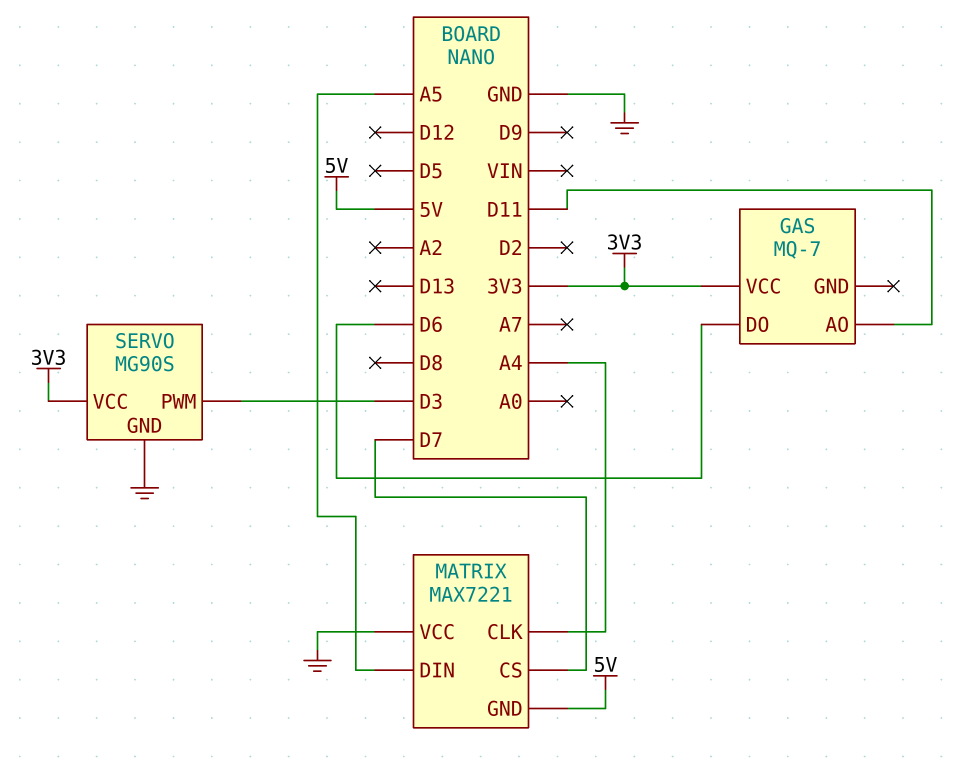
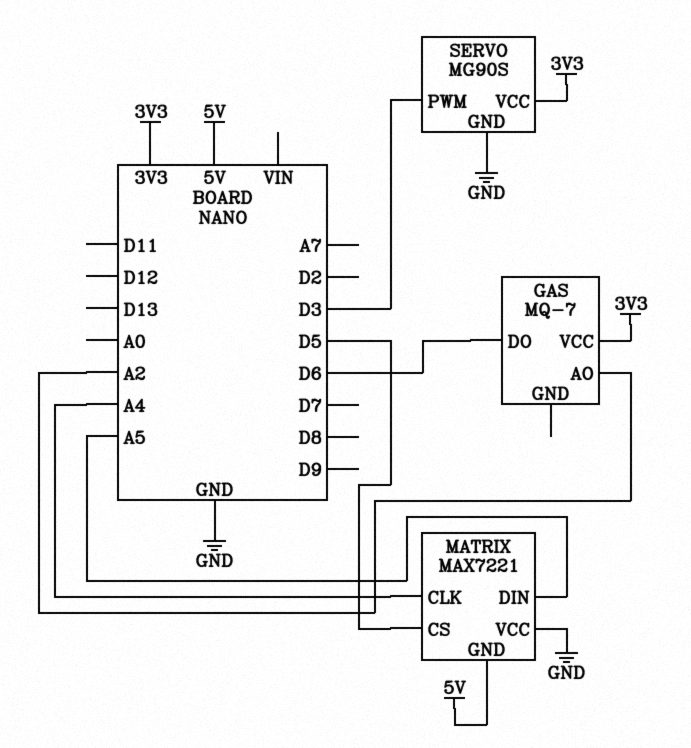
GAS pin AO: D11 -> A2
MATRIX pin CS: D7 -> D5

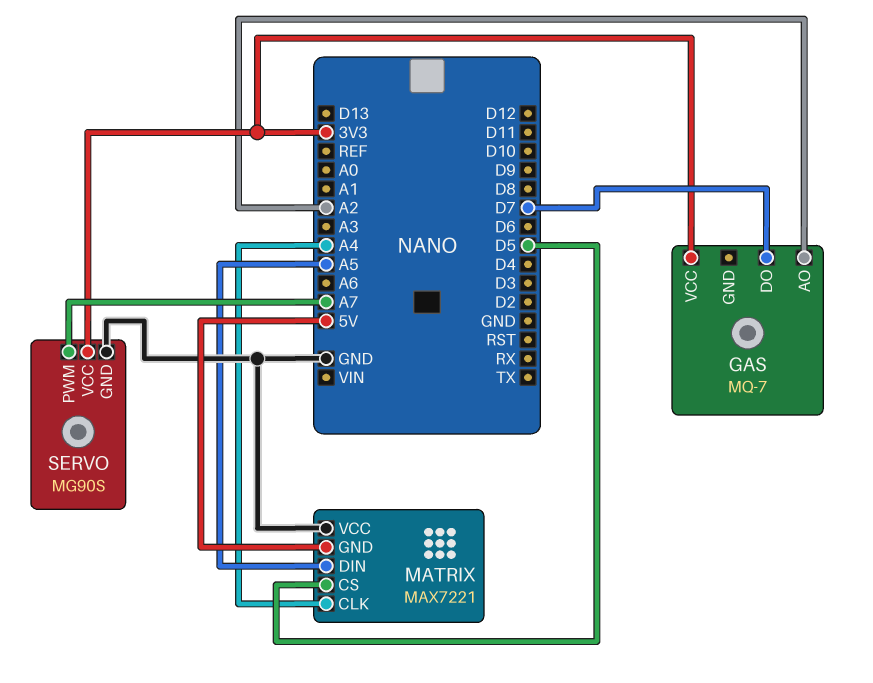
GAS pin DO: D6 -> D7
SERVO pin PWM: D3 -> A7

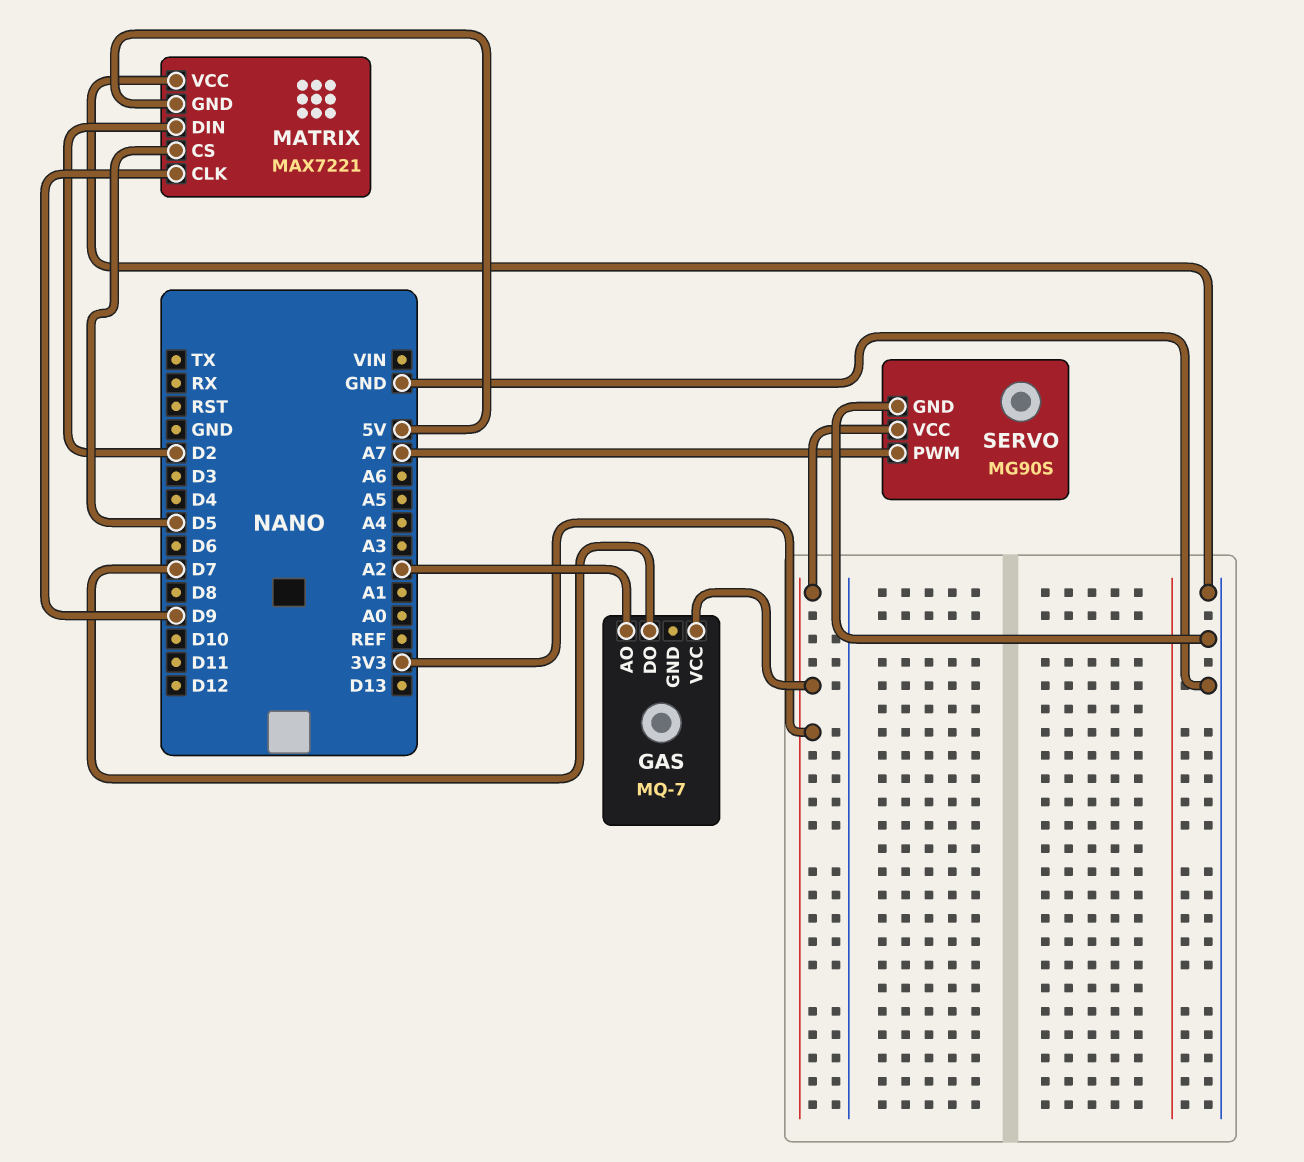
MATRIX pin CLK: A4 -> D9
MATRIX pin DIN: A5 -> D2

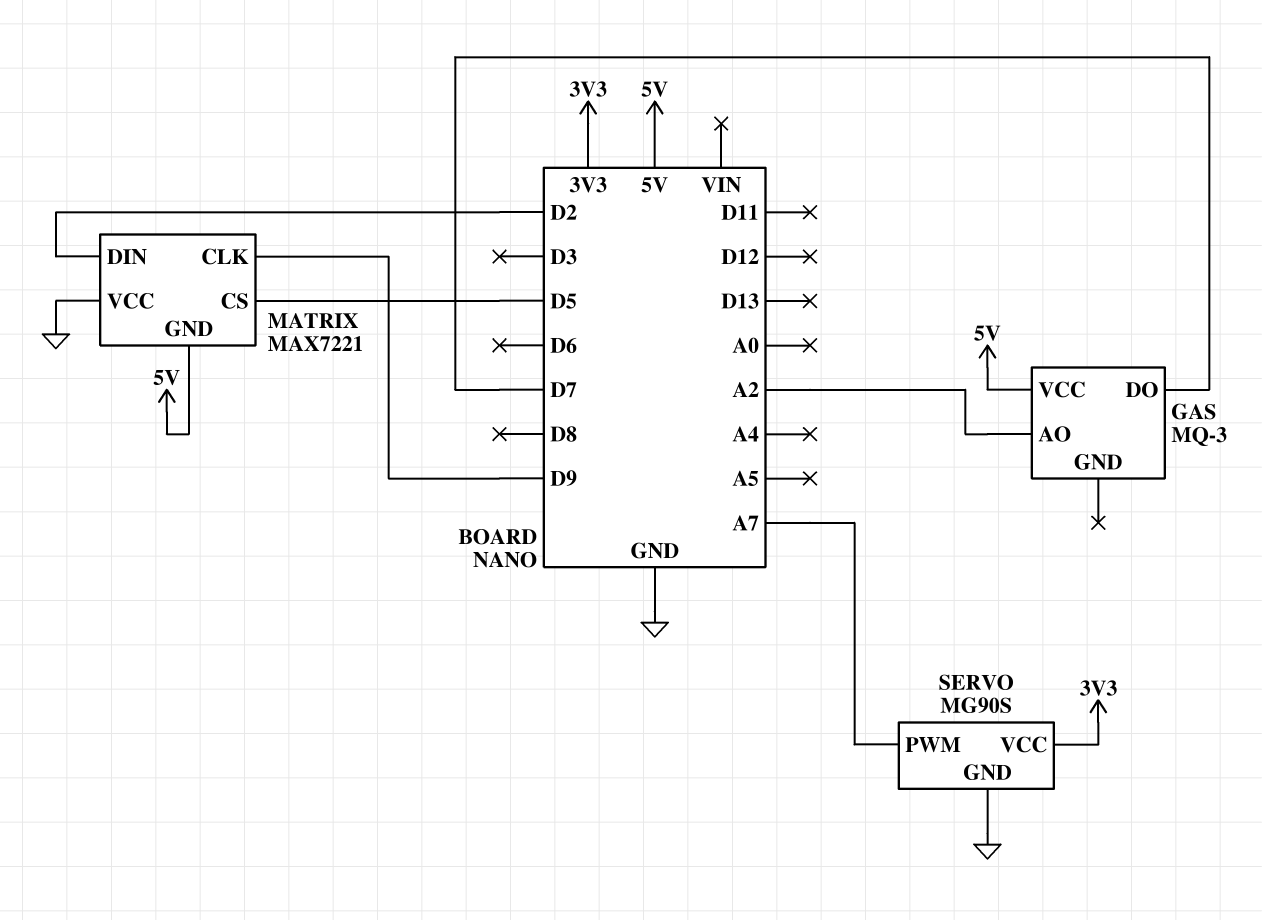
GAS: MQ-7 -> MQ-3
GAS pin VCC: 3V3 -> 5V

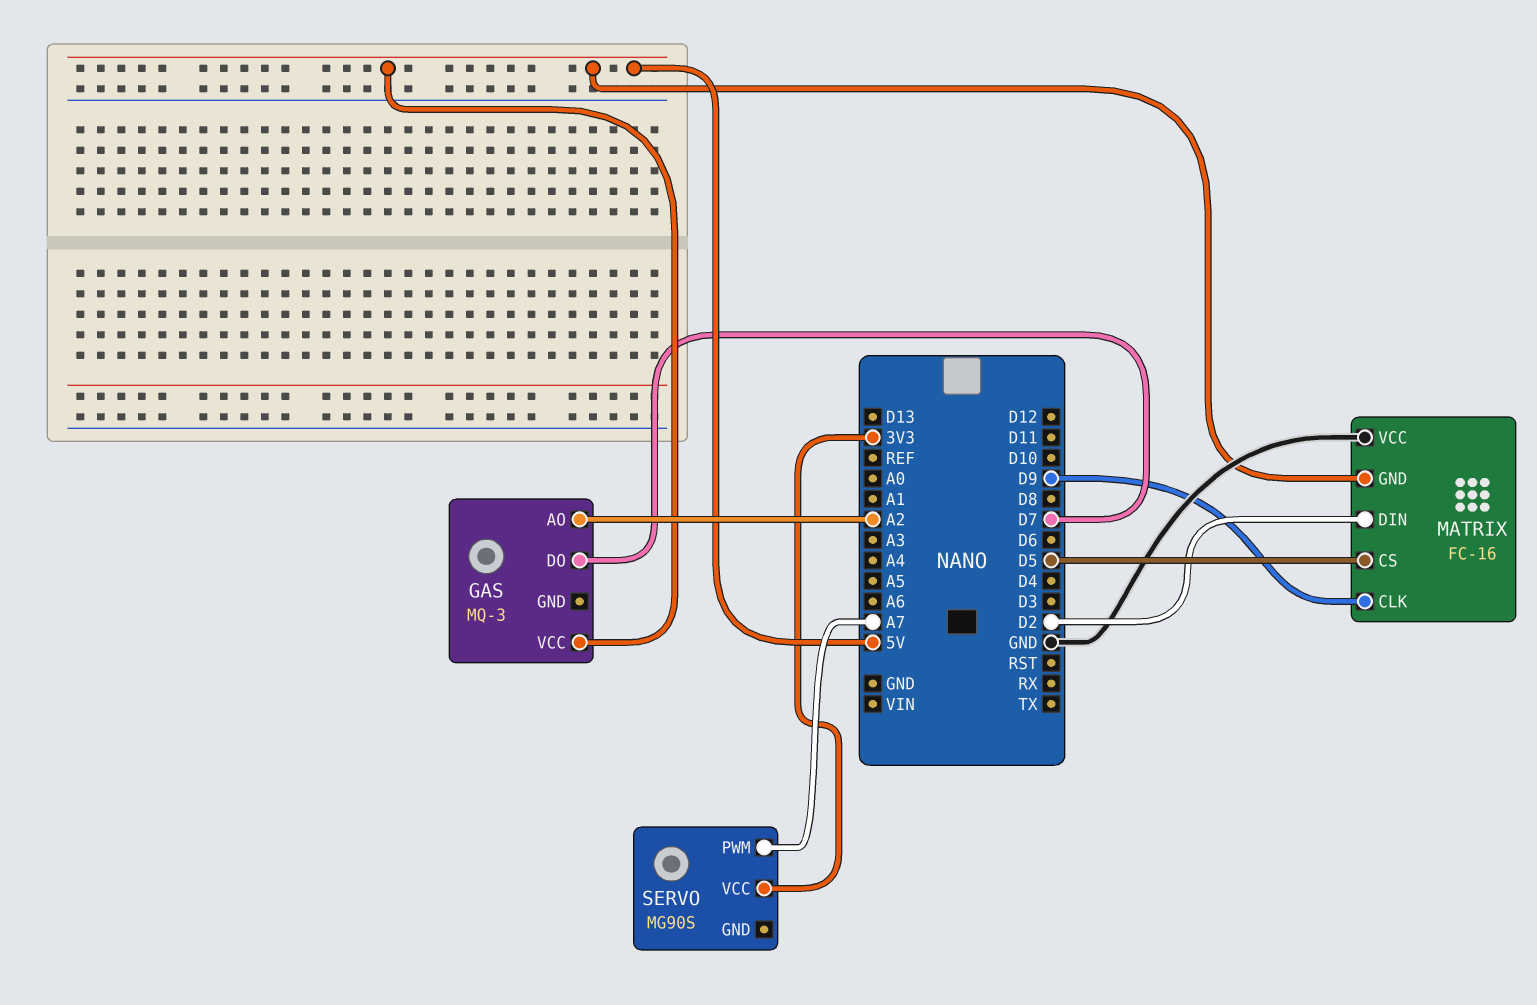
MATRIX: MAX7221 -> FC-16
SERVO pin GND: GND -> none

